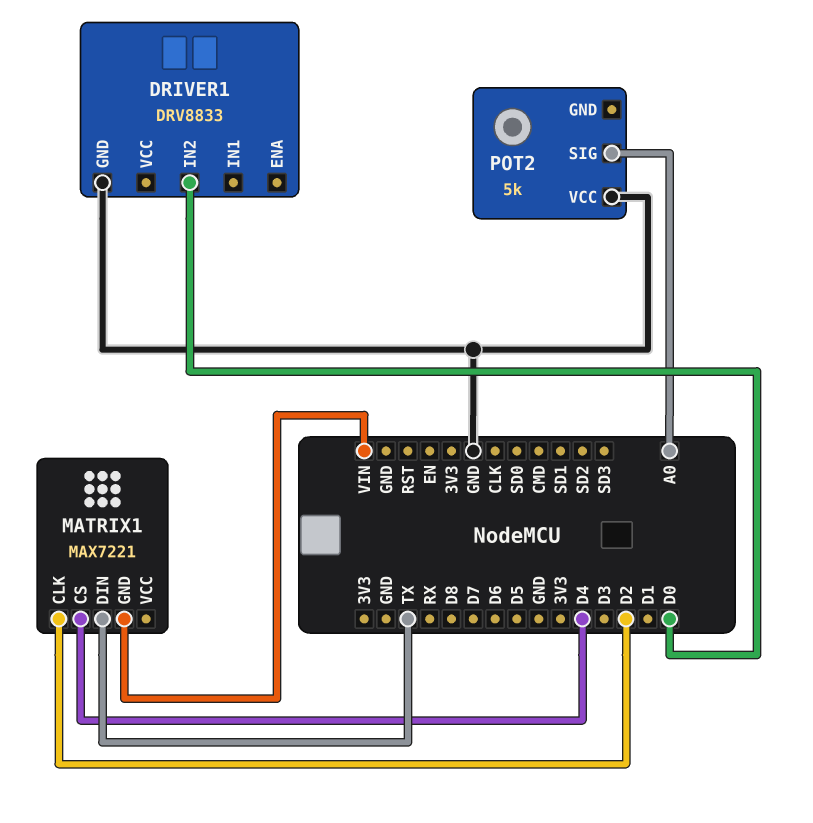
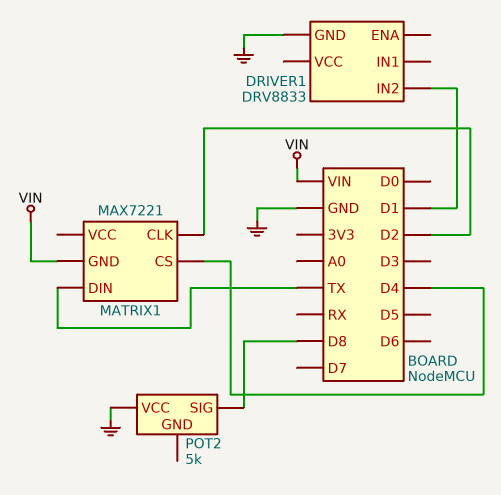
DRIVER1 pin IN2: D0 -> D1
POT2 pin SIG: A0 -> D8

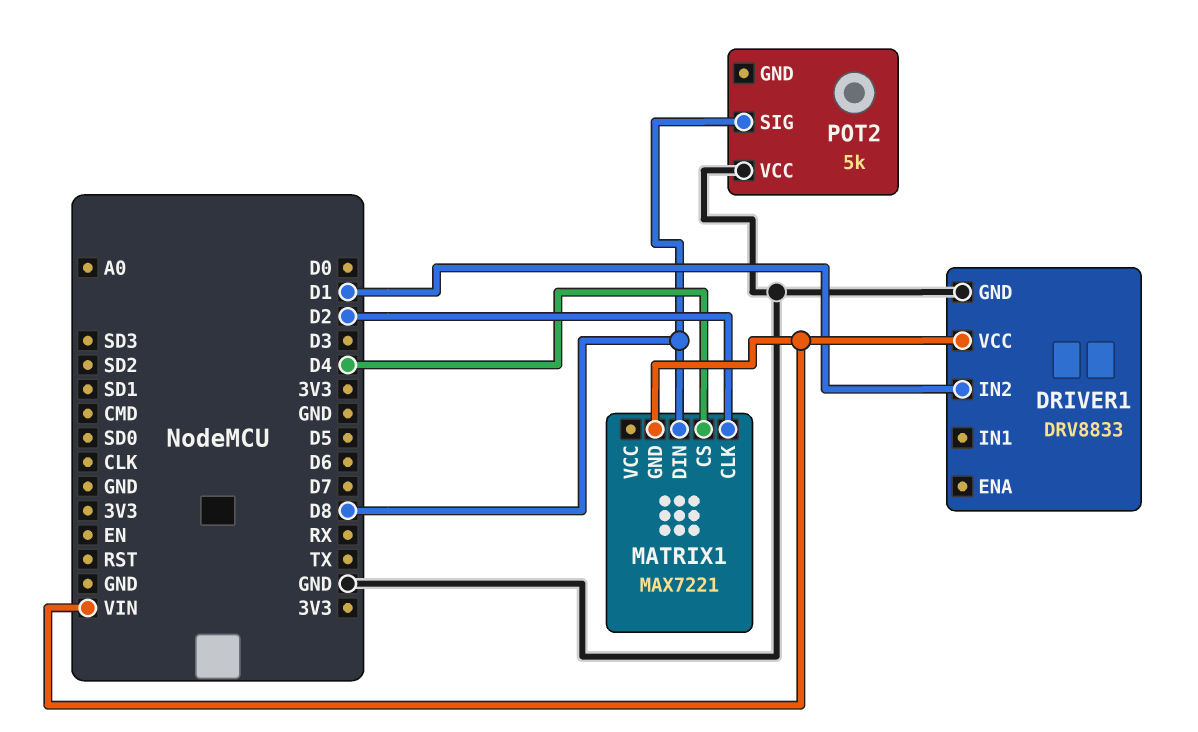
DRIVER1 pin VCC: none -> VIN
MATRIX1 pin DIN: TX -> D8

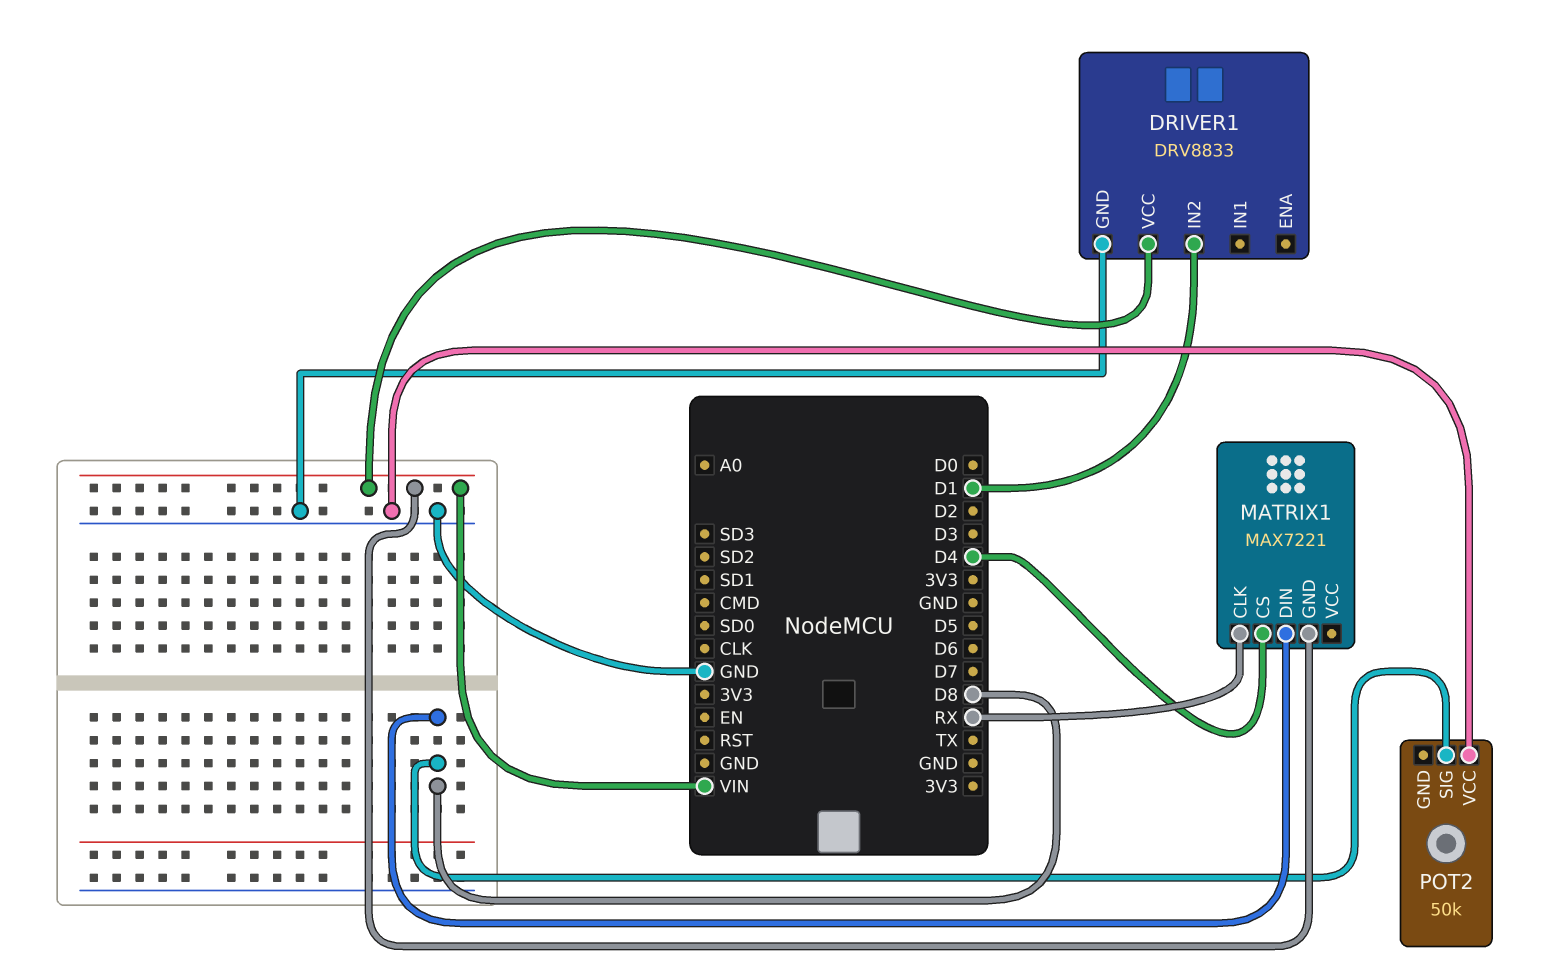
MATRIX1 pin CLK: D2 -> RX
POT2: 5k -> 50k

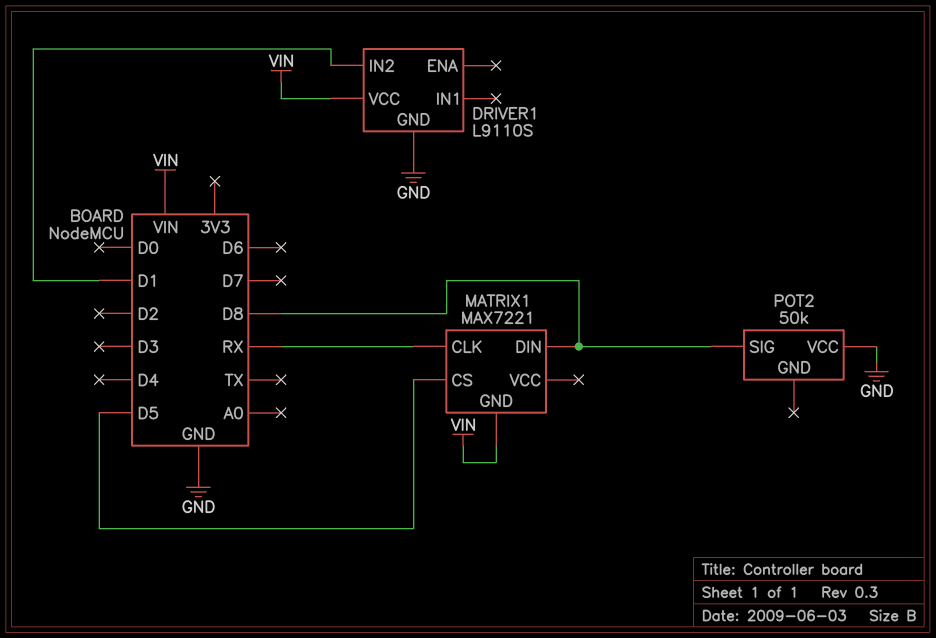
DRIVER1: DRV8833 -> L9110S
MATRIX1 pin CS: D4 -> D5

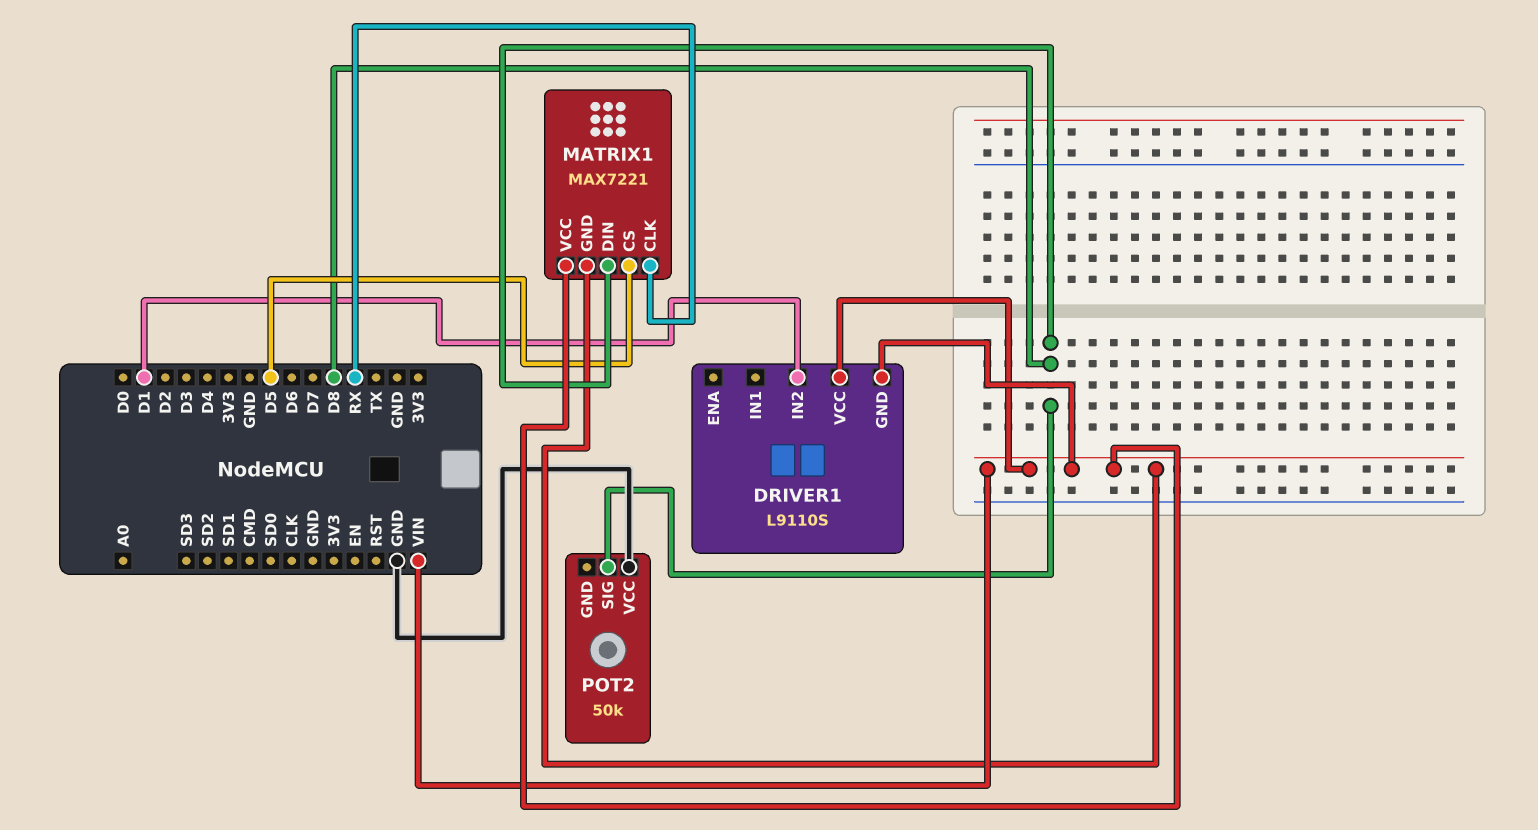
DRIVER1 pin GND: GND -> VIN
MATRIX1 pin VCC: none -> VIN

